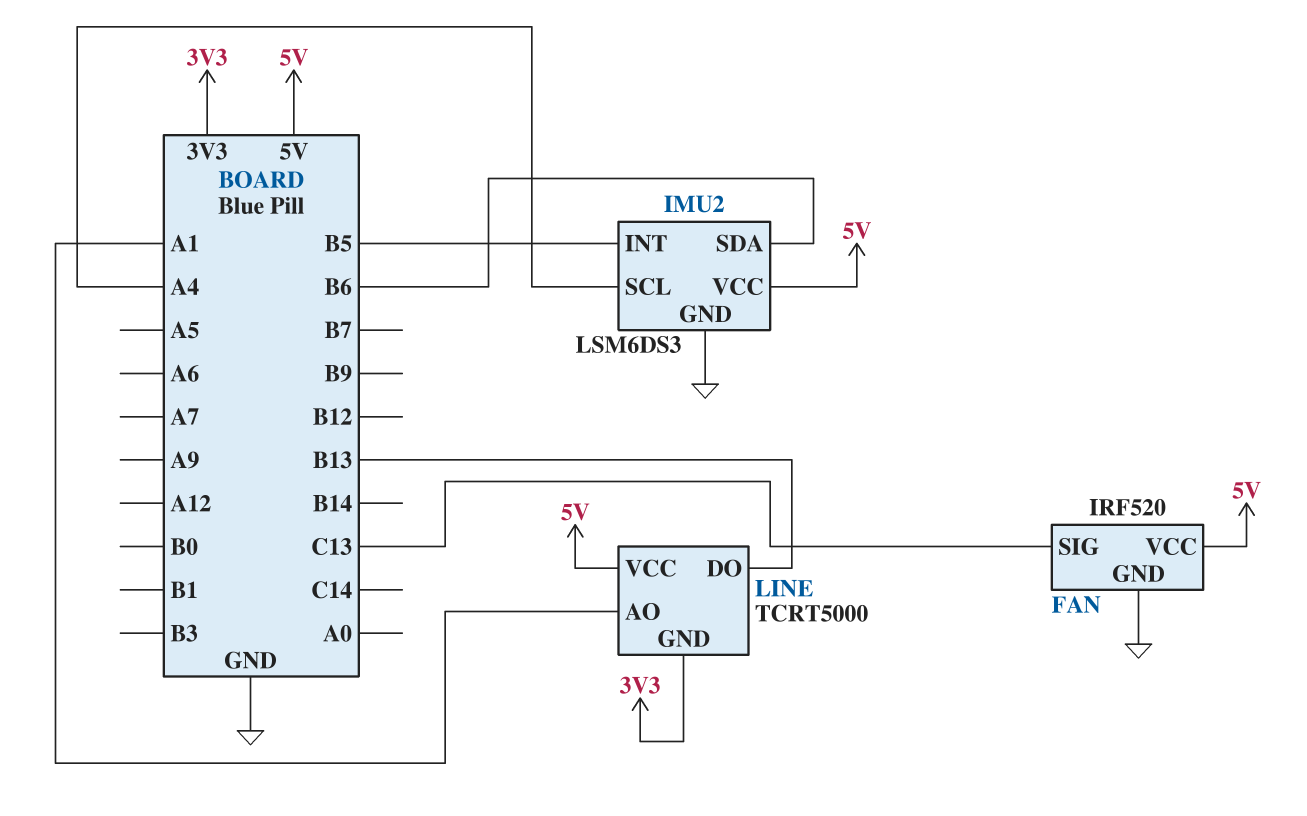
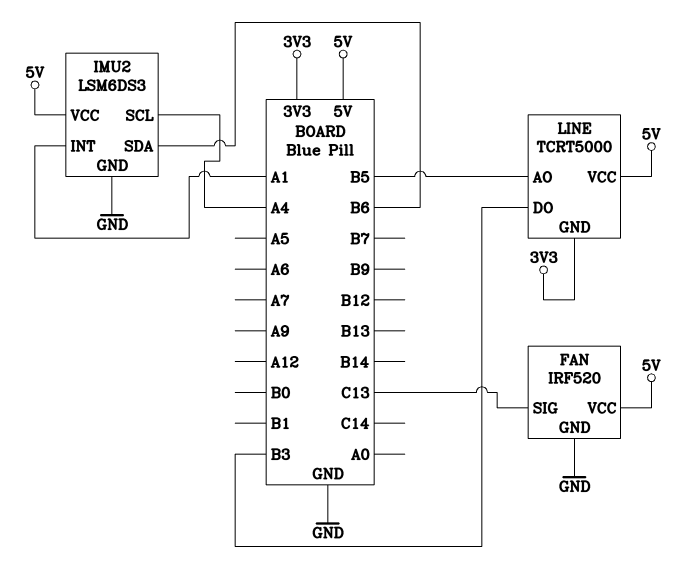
IMU2 pin INT: B5 -> A1
LINE pin AO: A1 -> B5
LINE pin DO: B13 -> B3

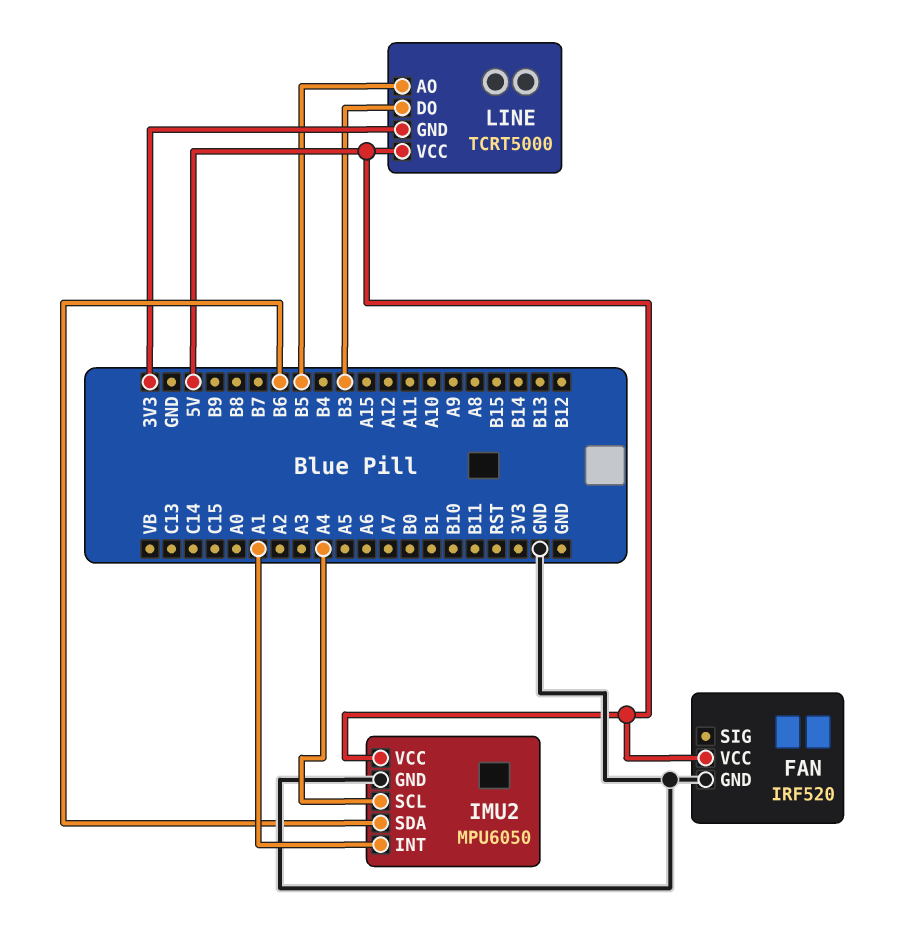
FAN pin SIG: C13 -> none
IMU2: LSM6DS3 -> MPU6050

